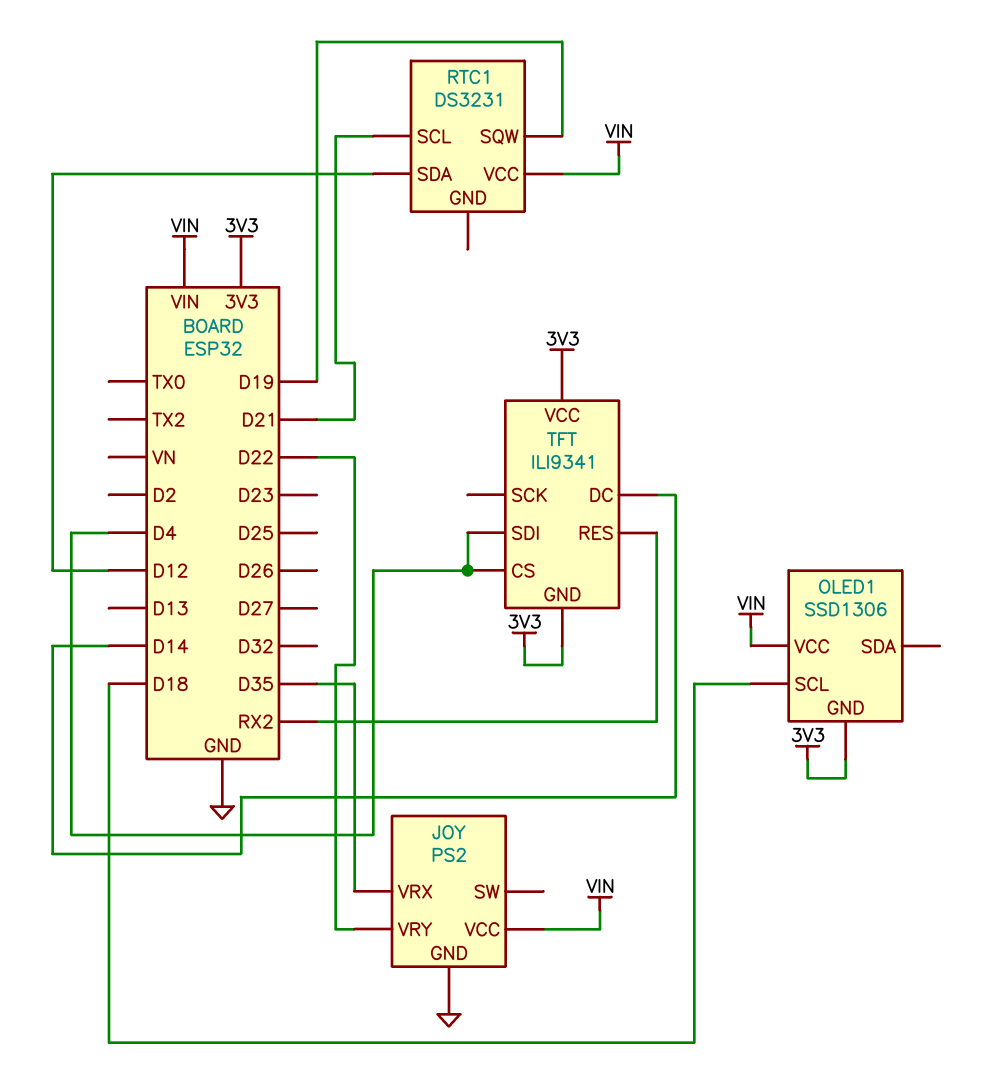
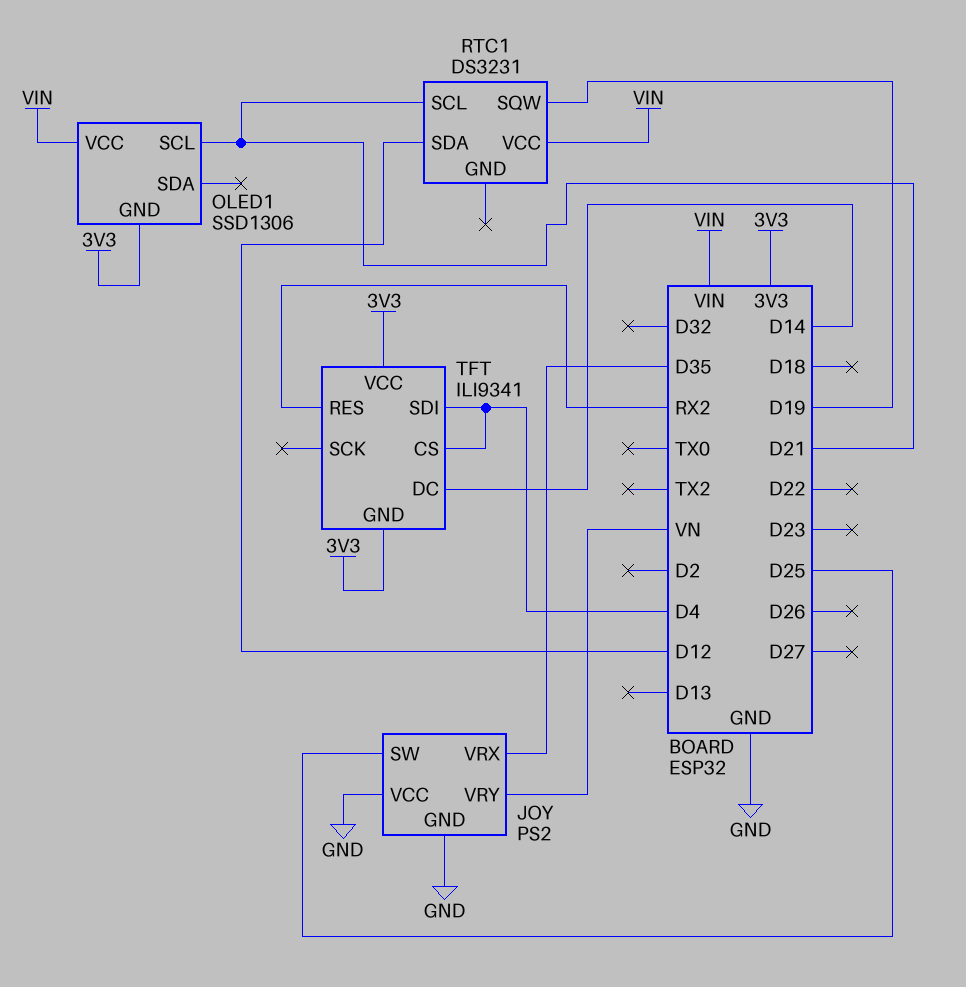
JOY pin SW: none -> D25
JOY pin VCC: VIN -> GND
JOY pin VRY: D22 -> VN
OLED1 pin SCL: D18 -> D21

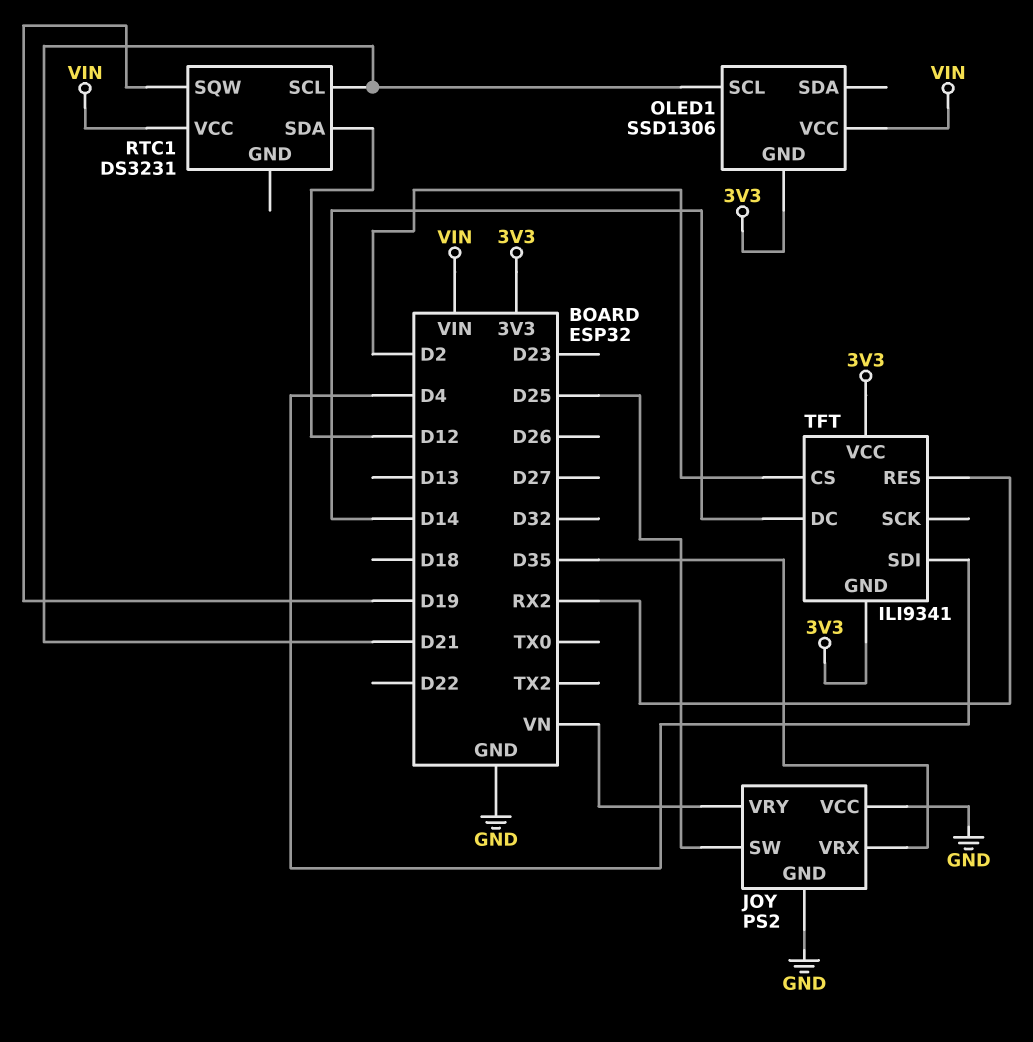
TFT pin CS: D4 -> D2

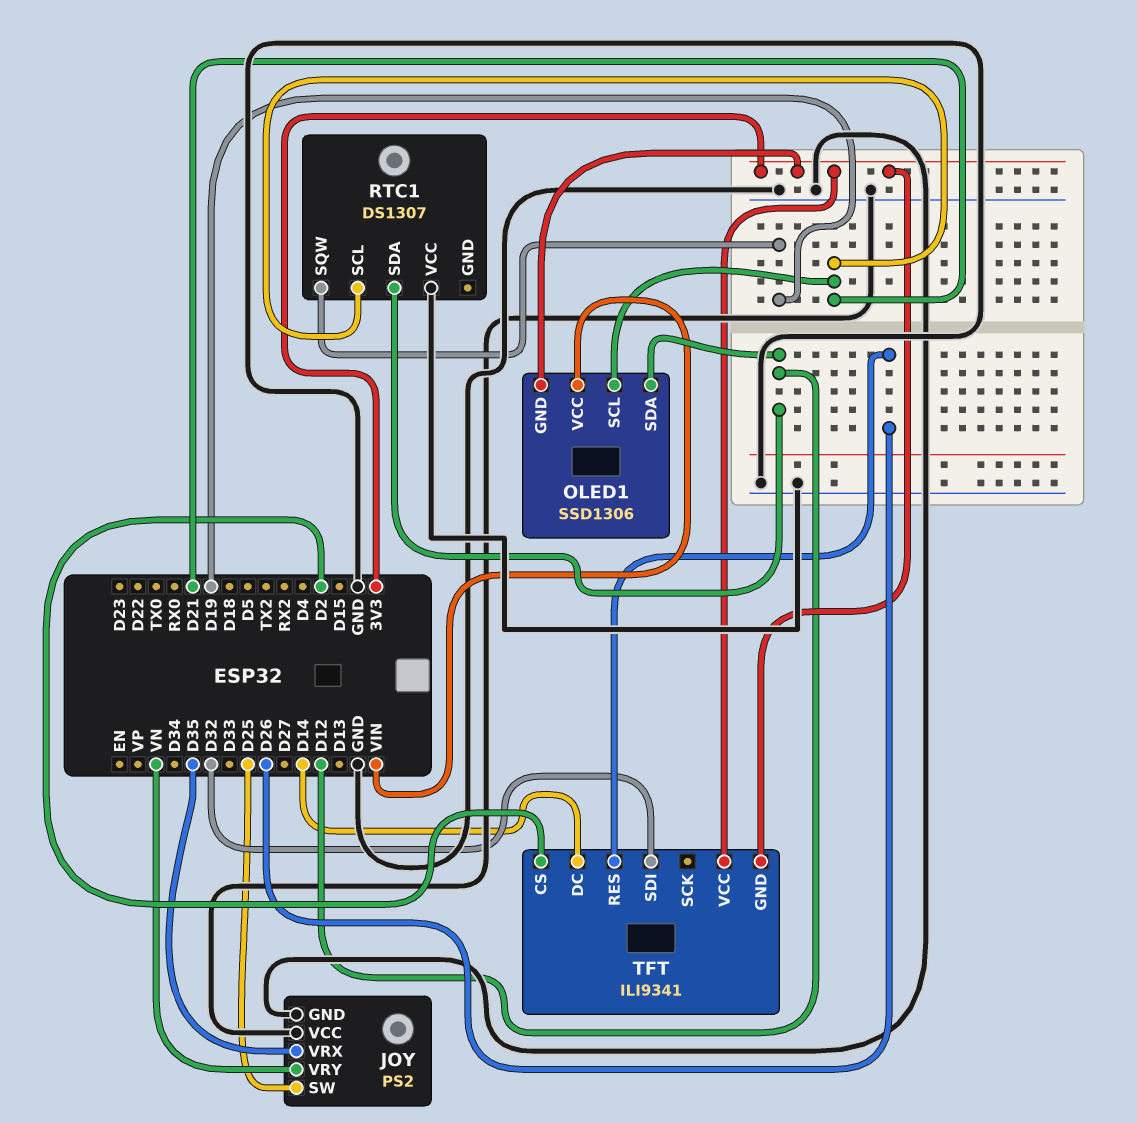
OLED1 pin SDA: none -> D12
RTC1: DS3231 -> DS1307
RTC1 pin VCC: VIN -> GND
TFT pin RES: RX2 -> D26
TFT pin SDI: D4 -> D32

